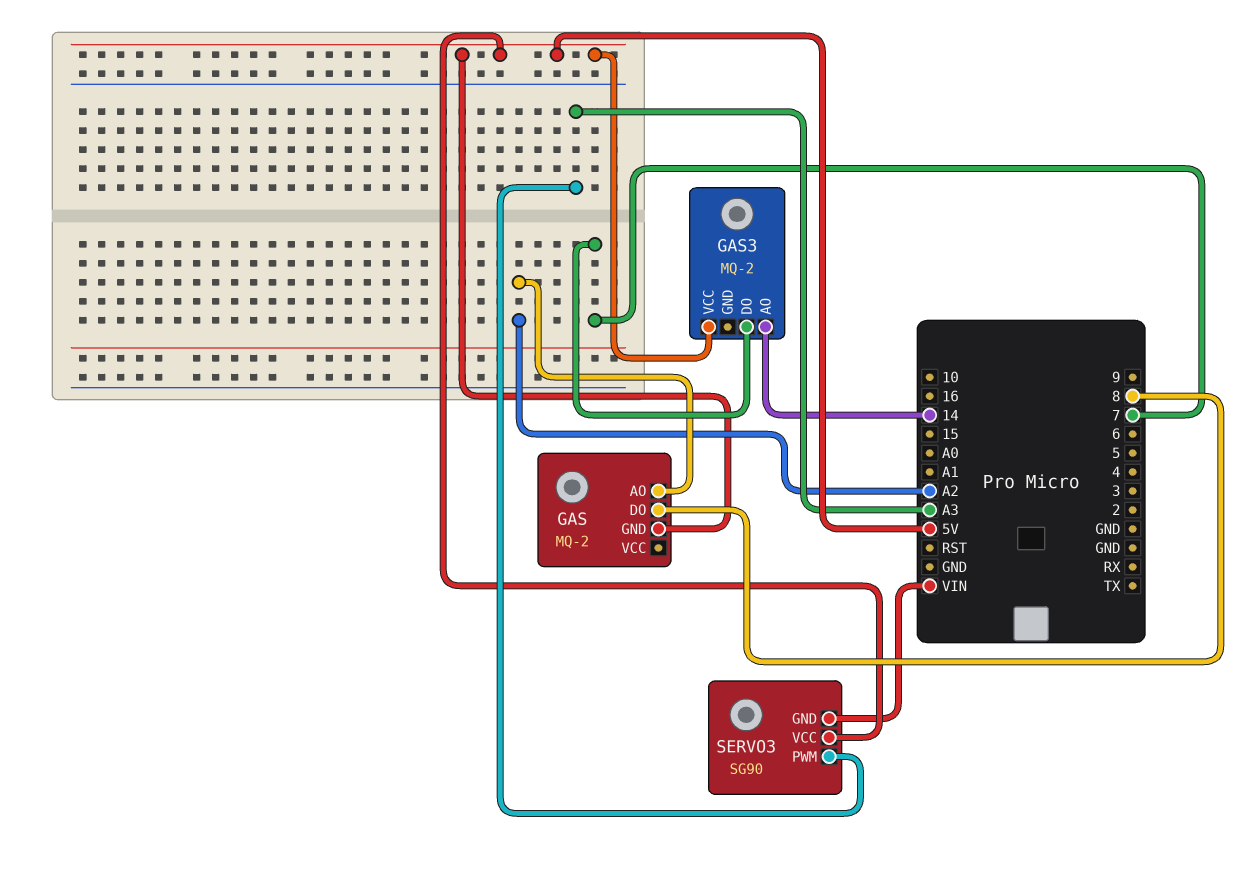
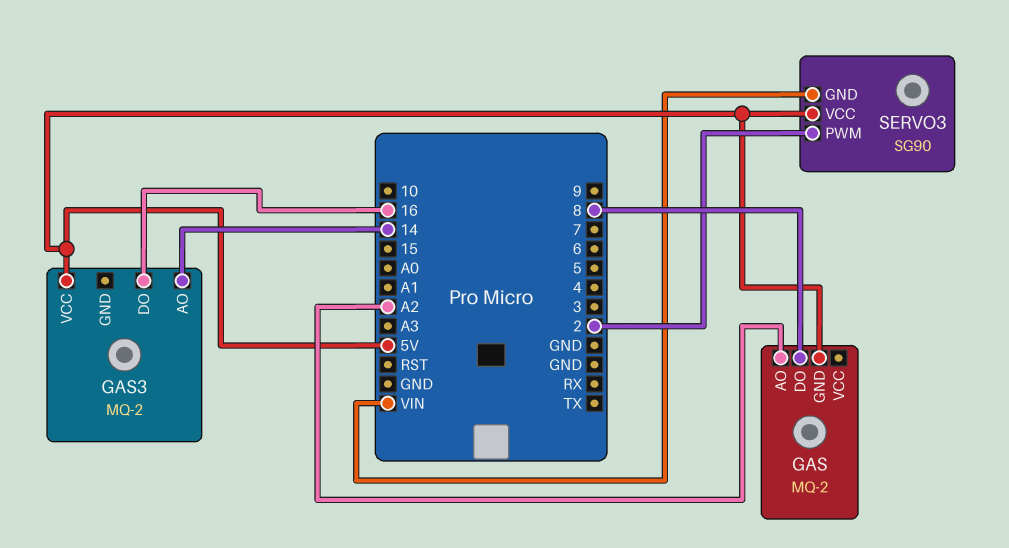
GAS3 pin DO: 7 -> 16
SERVO3 pin PWM: A3 -> 2

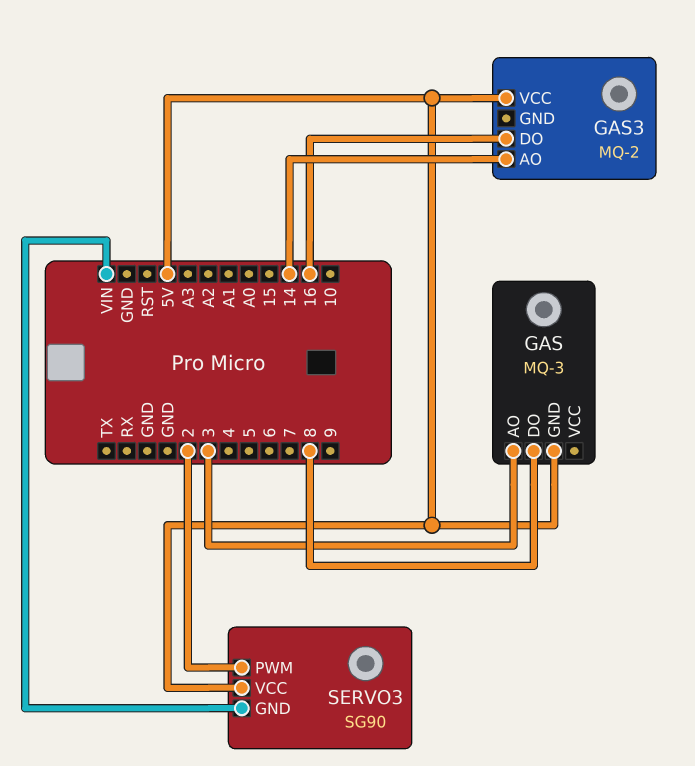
GAS: MQ-2 -> MQ-3
GAS pin AO: A2 -> 3

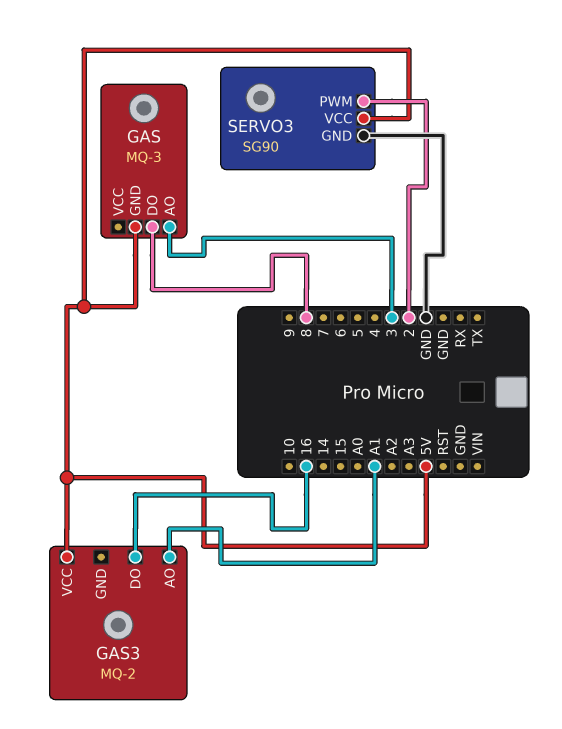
GAS3 pin AO: 14 -> A1
SERVO3 pin GND: VIN -> GND

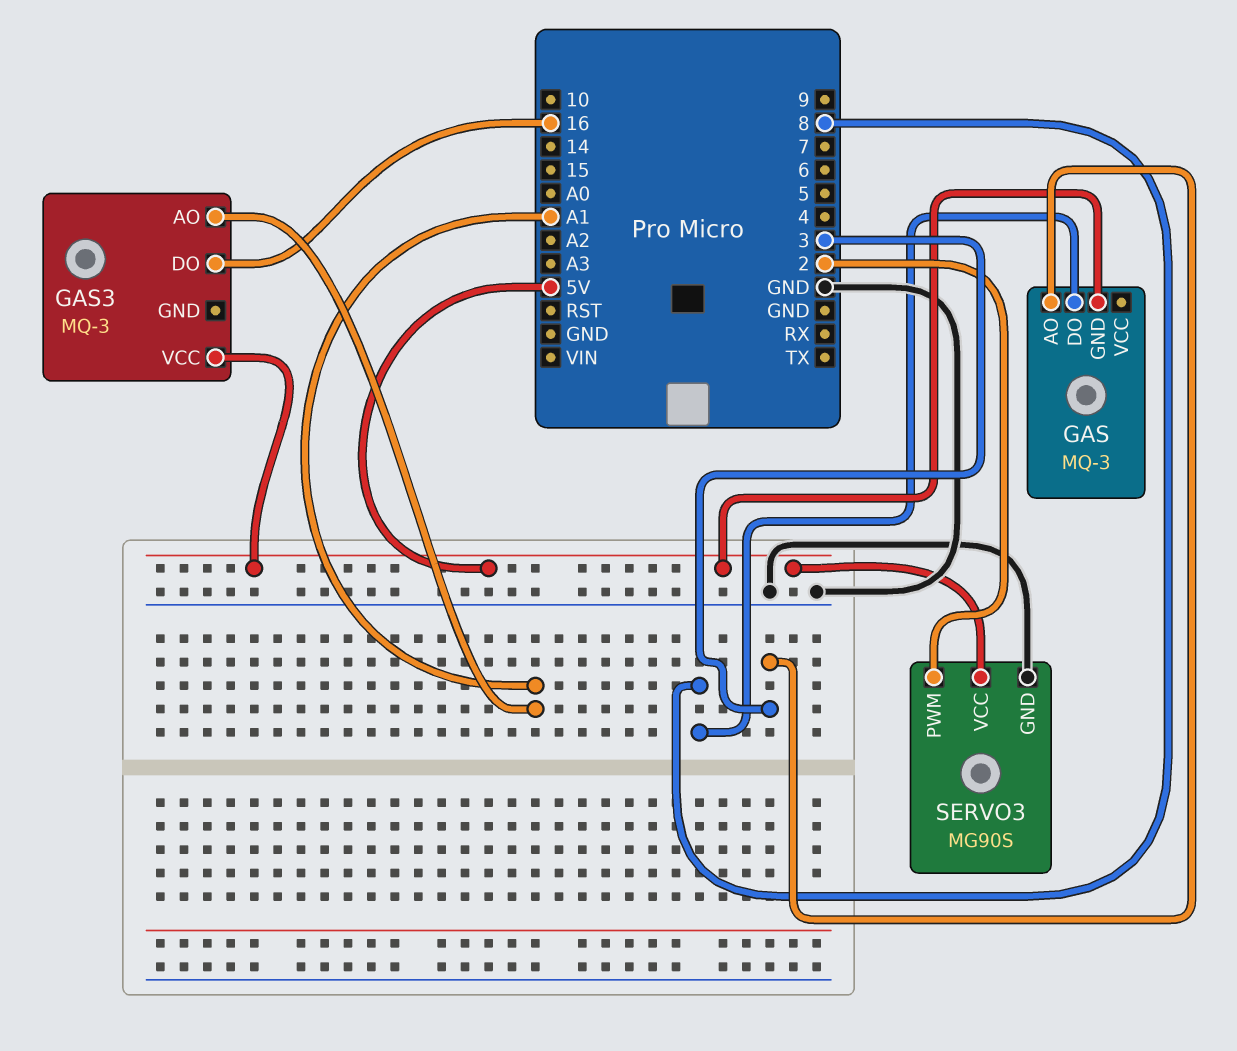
GAS3: MQ-2 -> MQ-3
SERVO3: SG90 -> MG90S

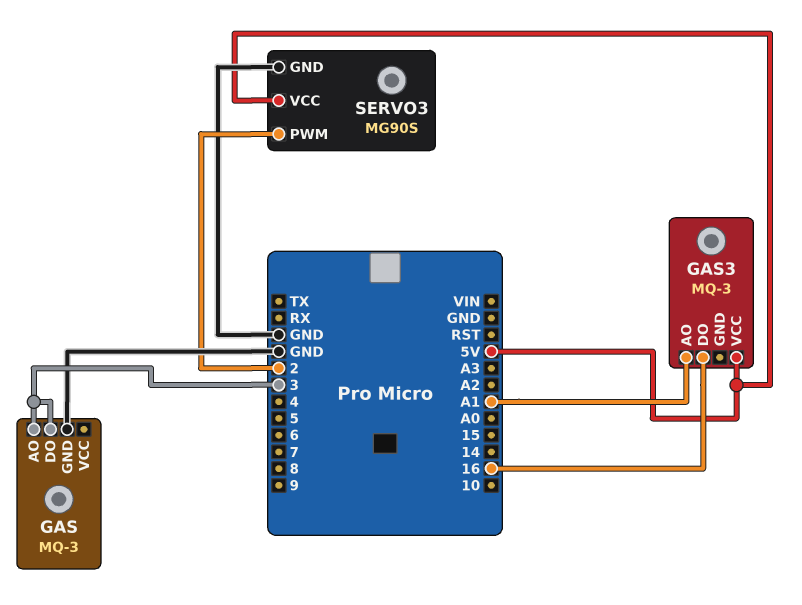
GAS pin DO: 8 -> 3
GAS pin GND: 5V -> GND

